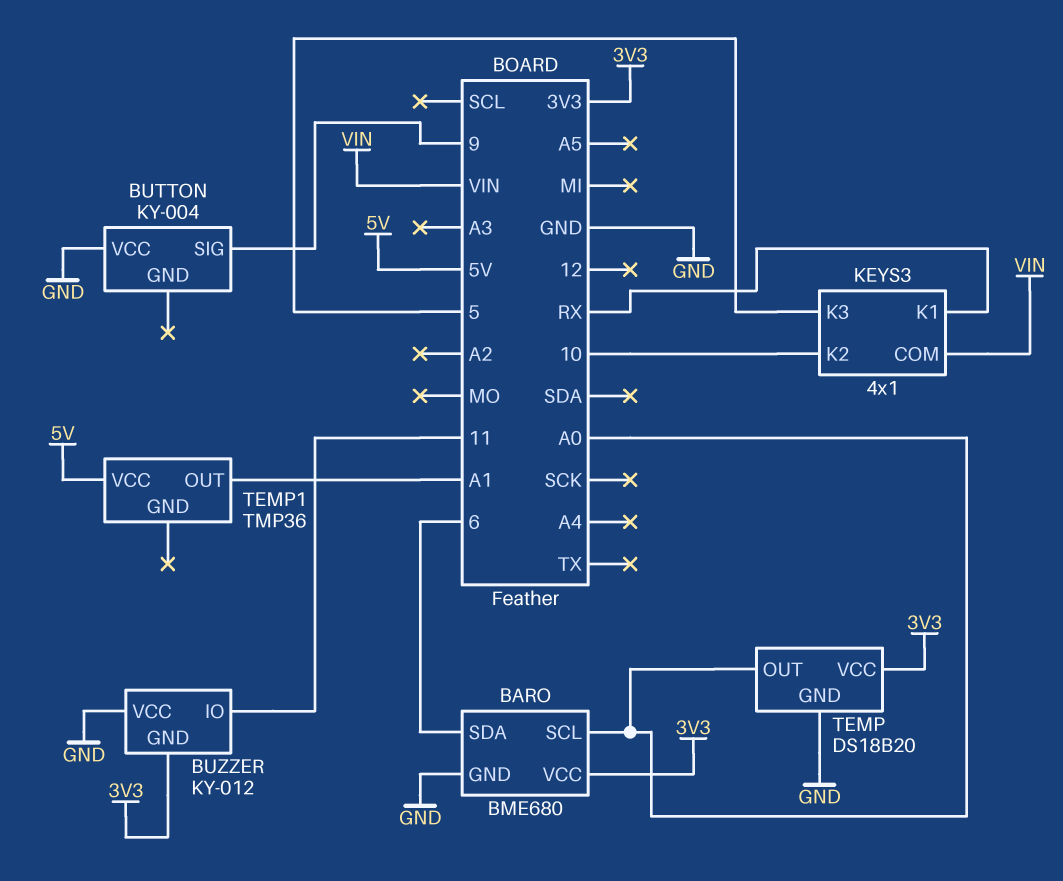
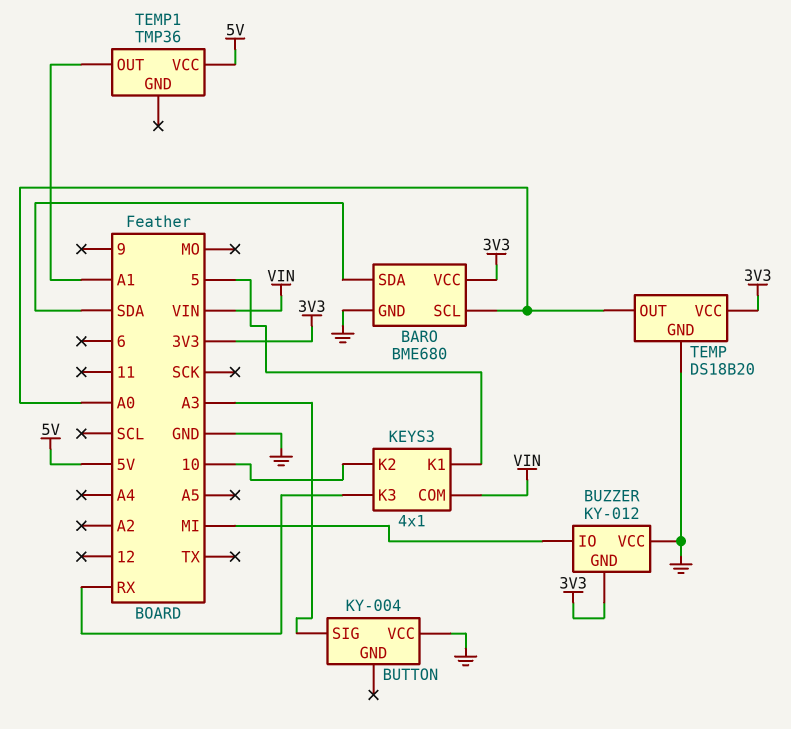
BARO pin SDA: 6 -> SDA
BUTTON pin SIG: 9 -> A3
BUZZER pin IO: 11 -> MI
KEYS3 pin K1: RX -> 5
KEYS3 pin K3: 5 -> RX

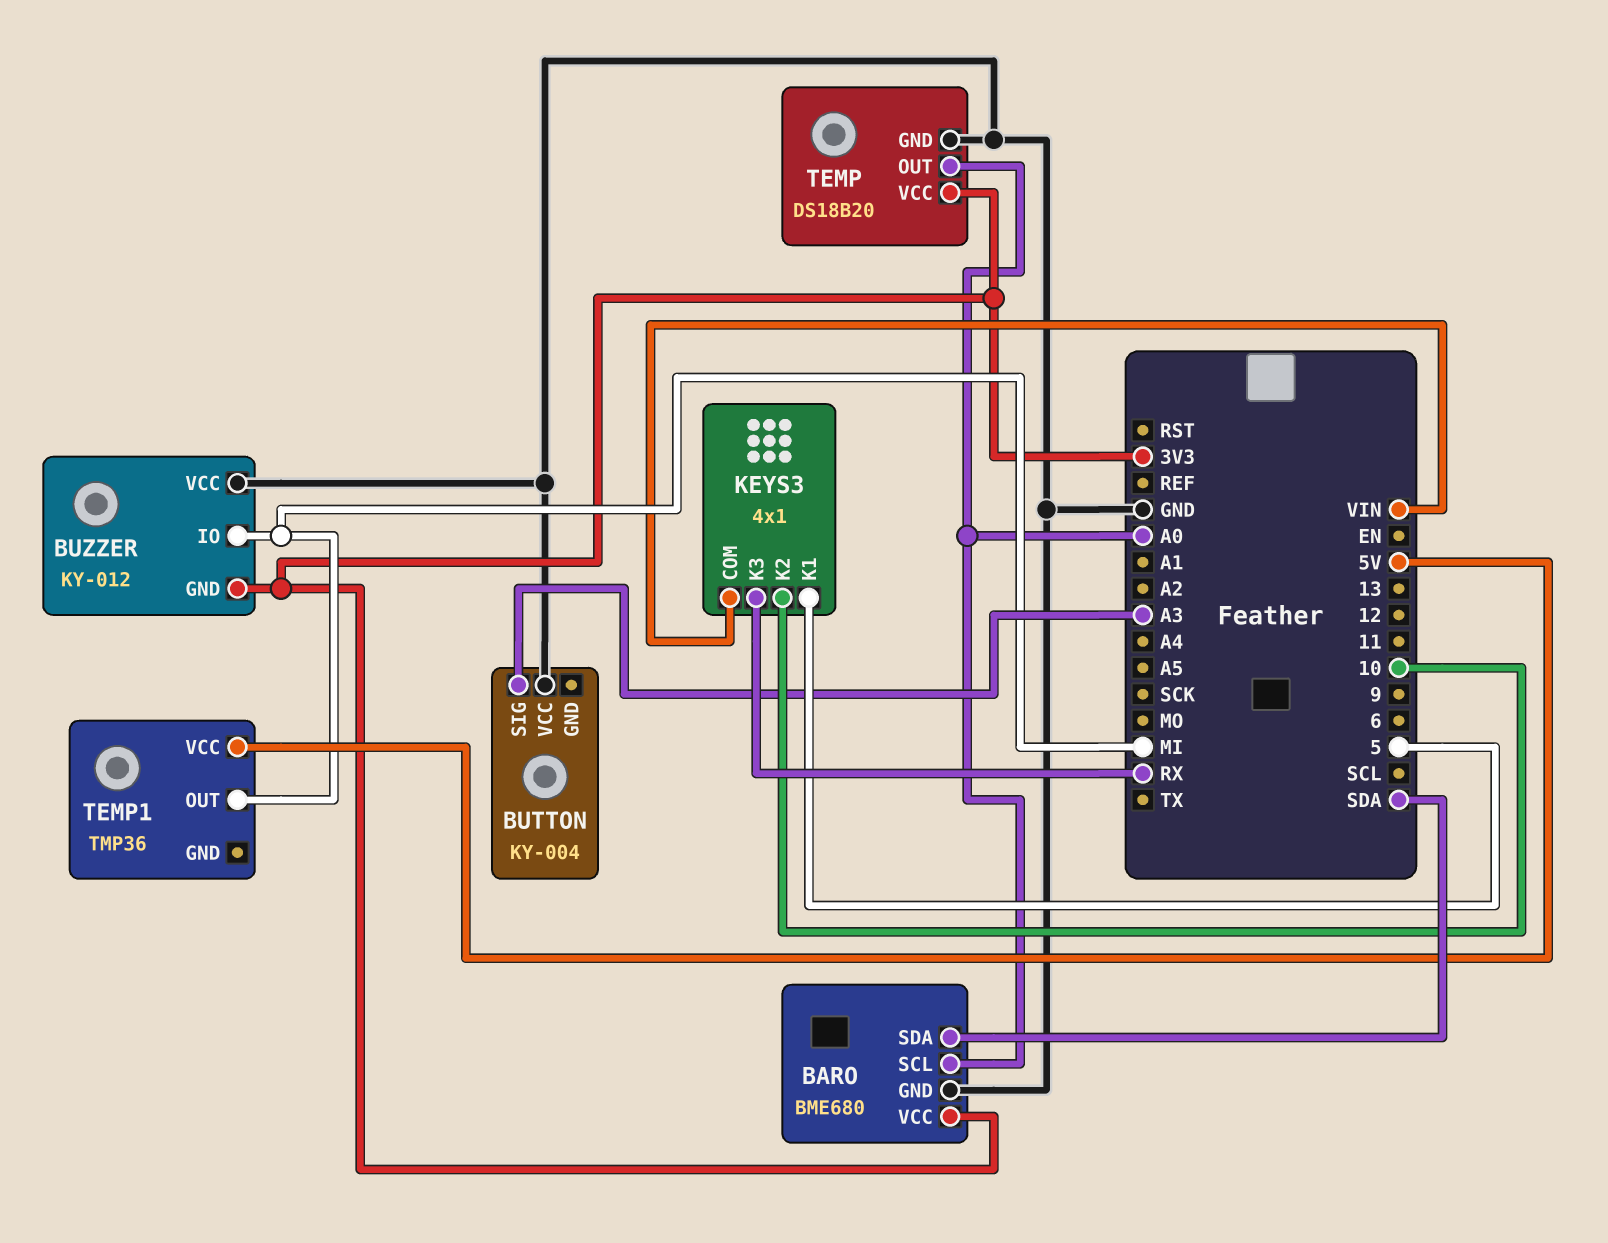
TEMP1 pin OUT: A1 -> MI

